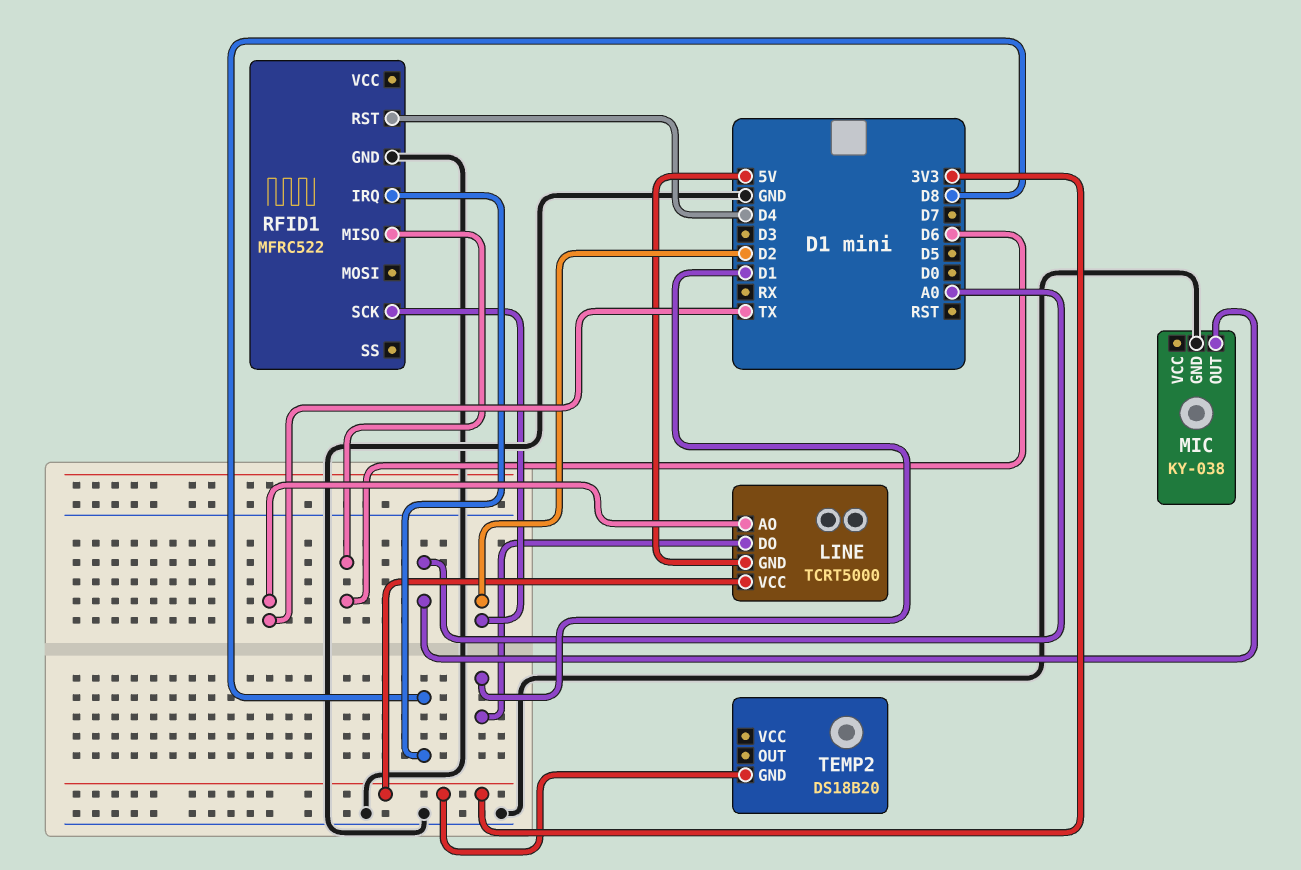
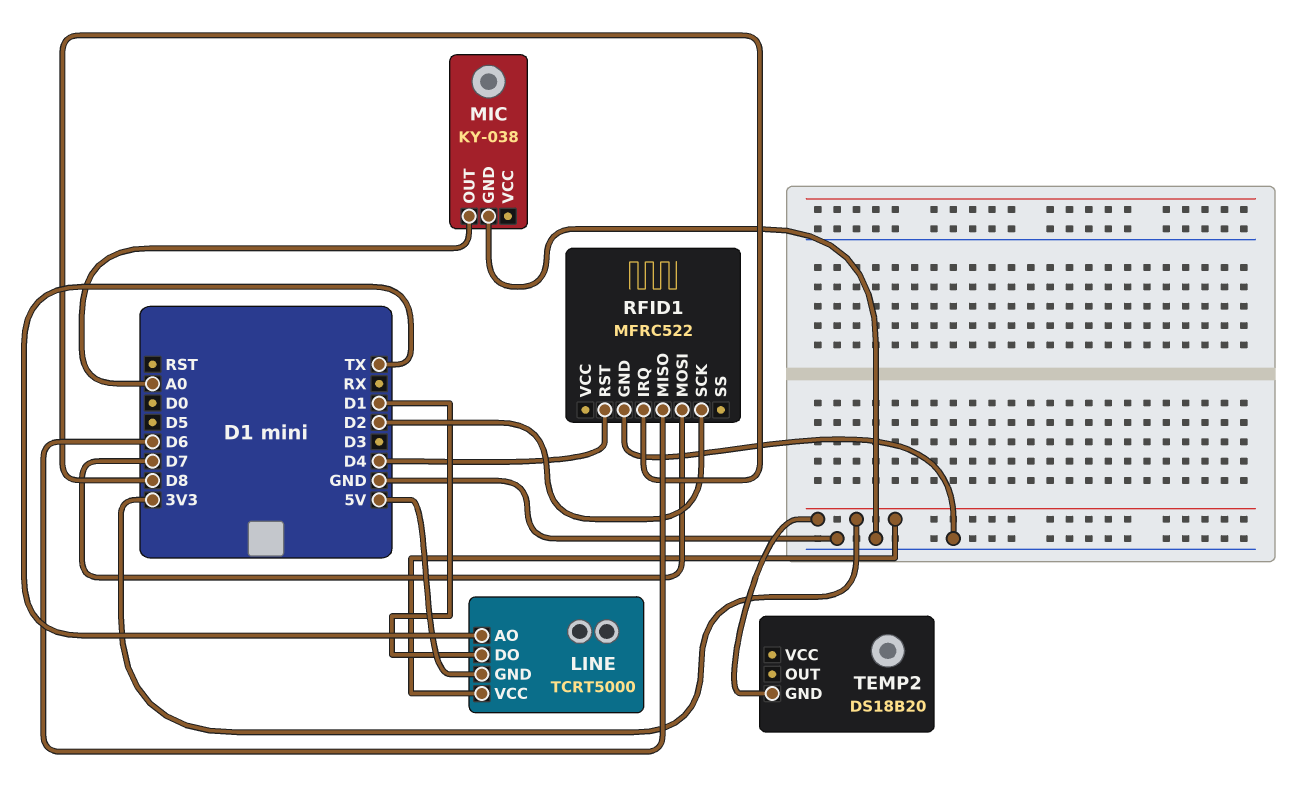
RFID1 pin MOSI: none -> D7

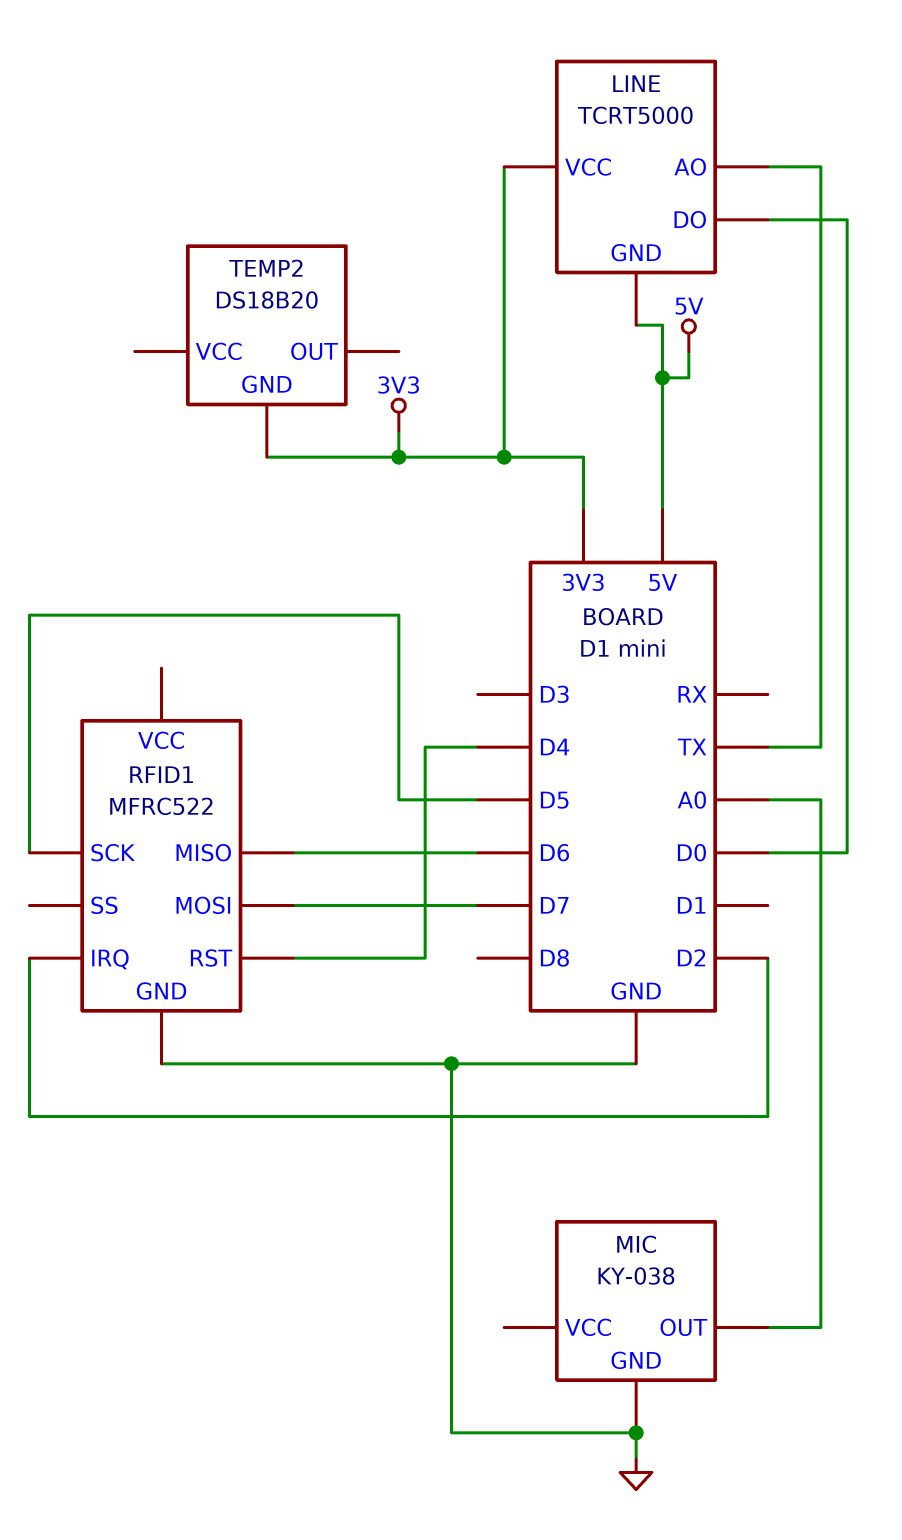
LINE pin DO: D1 -> D0
RFID1 pin IRQ: D8 -> D2
RFID1 pin SCK: D2 -> D5

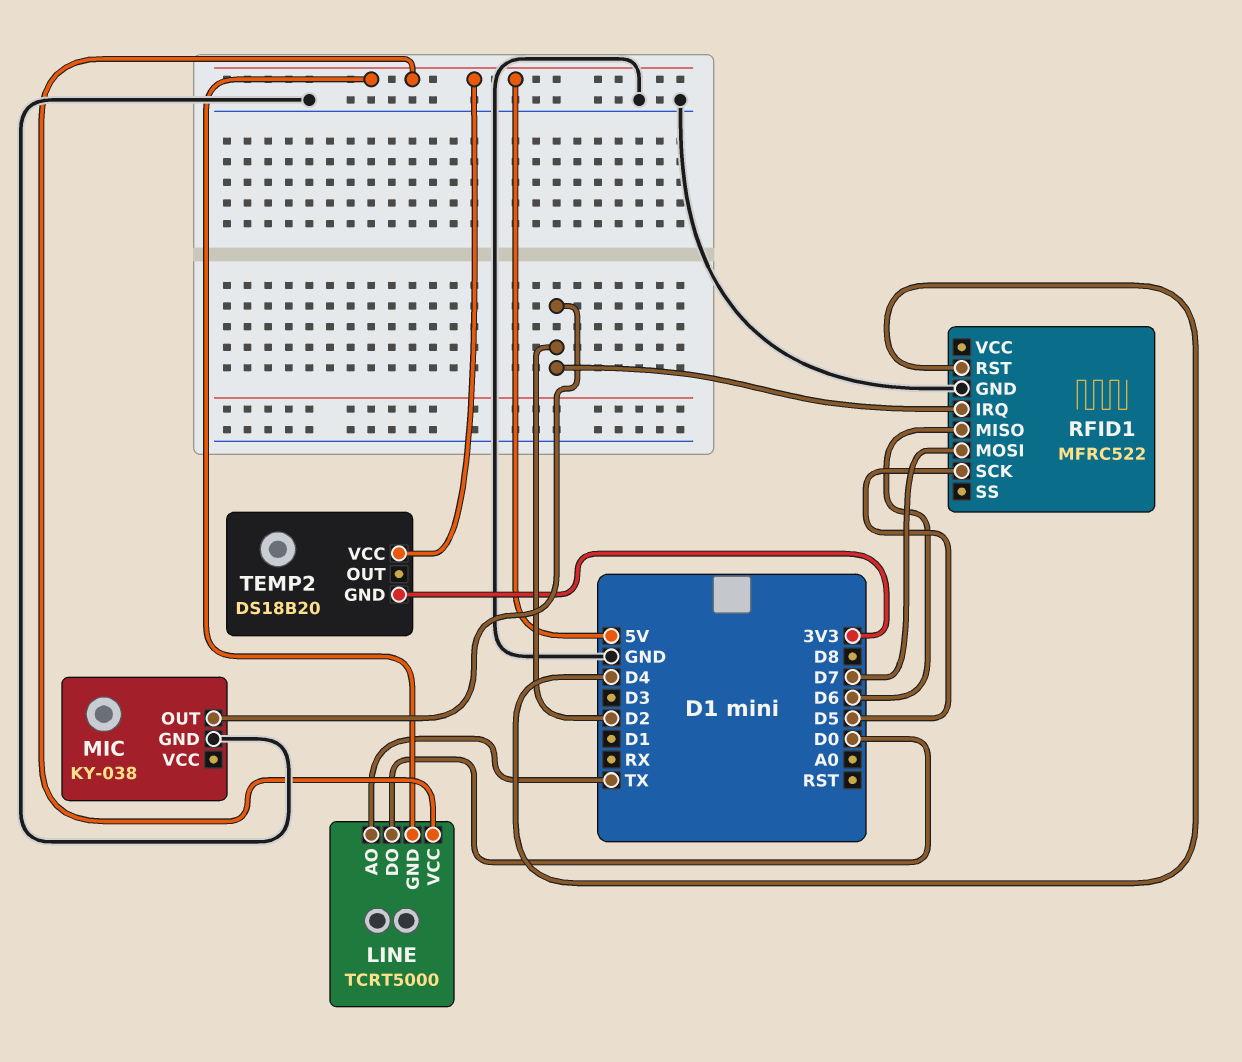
LINE pin VCC: 3V3 -> 5V
MIC pin OUT: A0 -> D2
TEMP2 pin VCC: none -> 5V

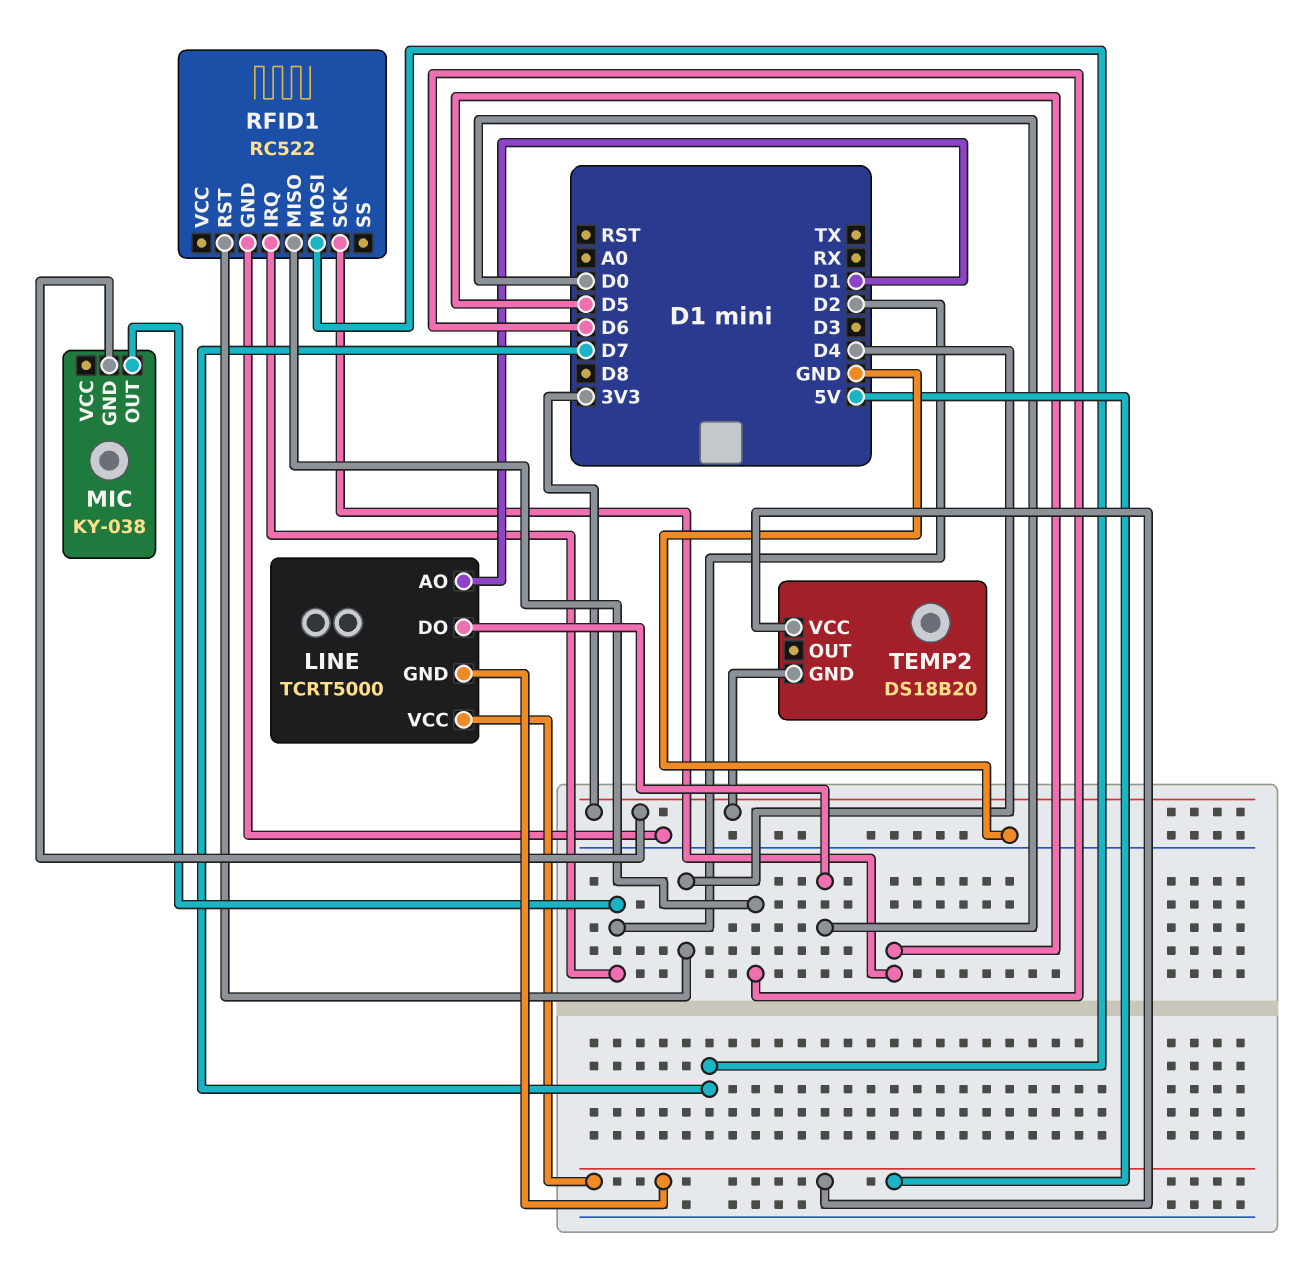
LINE pin AO: TX -> D1
MIC pin GND: GND -> 3V3
RFID1: MFRC522 -> RC522

